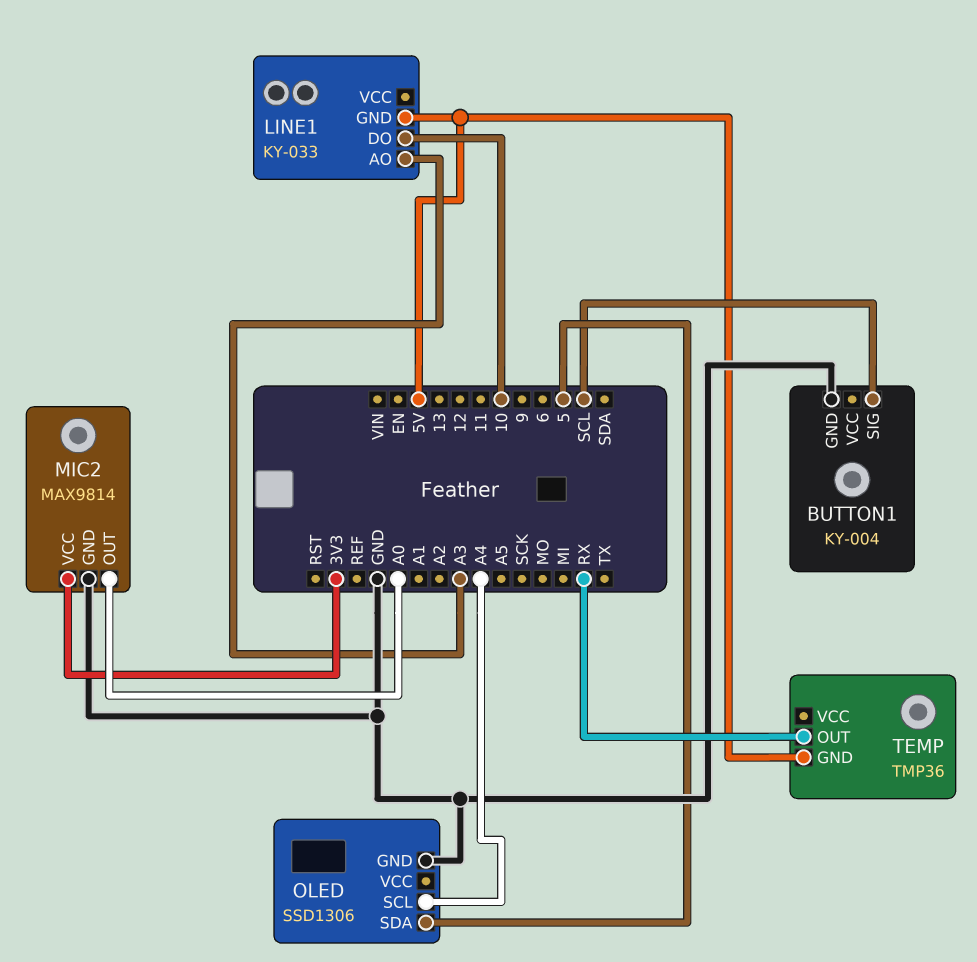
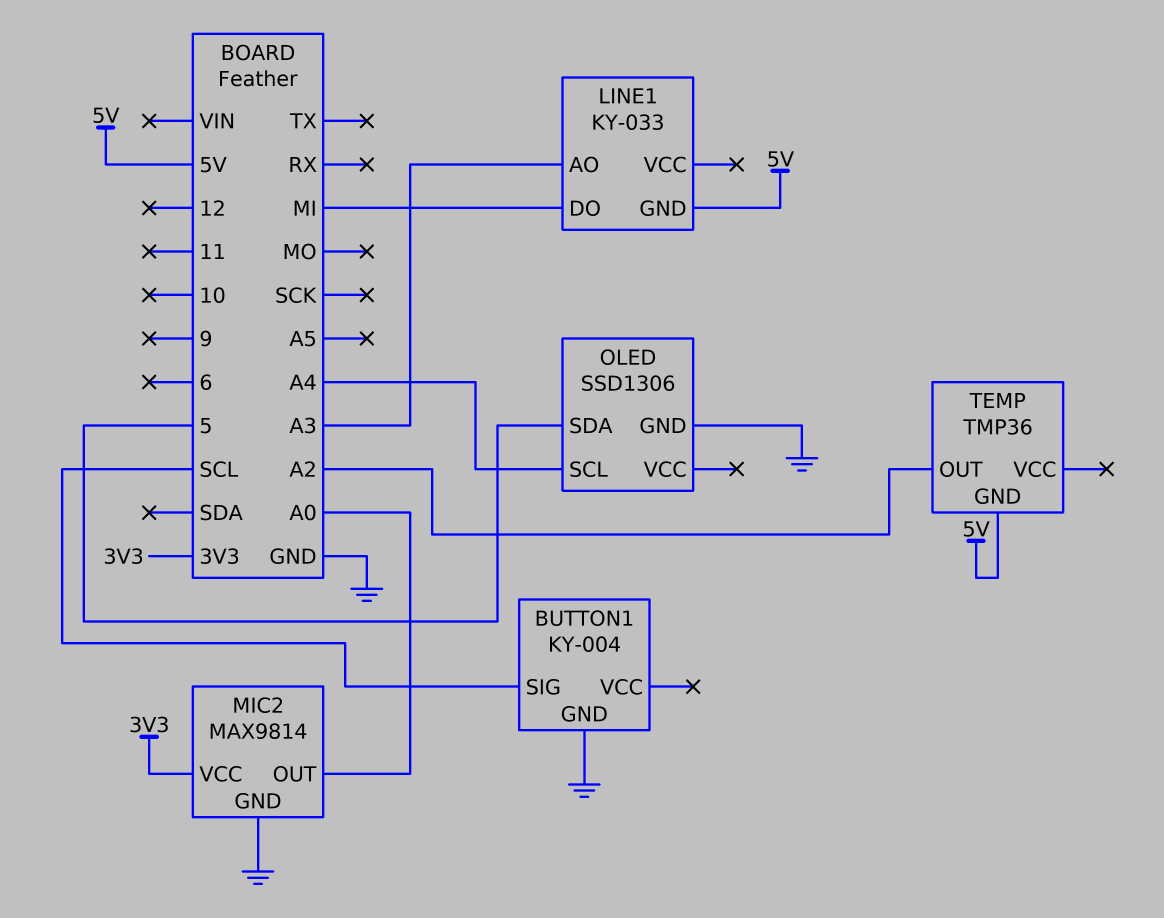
LINE1 pin DO: 10 -> MI
TEMP pin OUT: RX -> A2

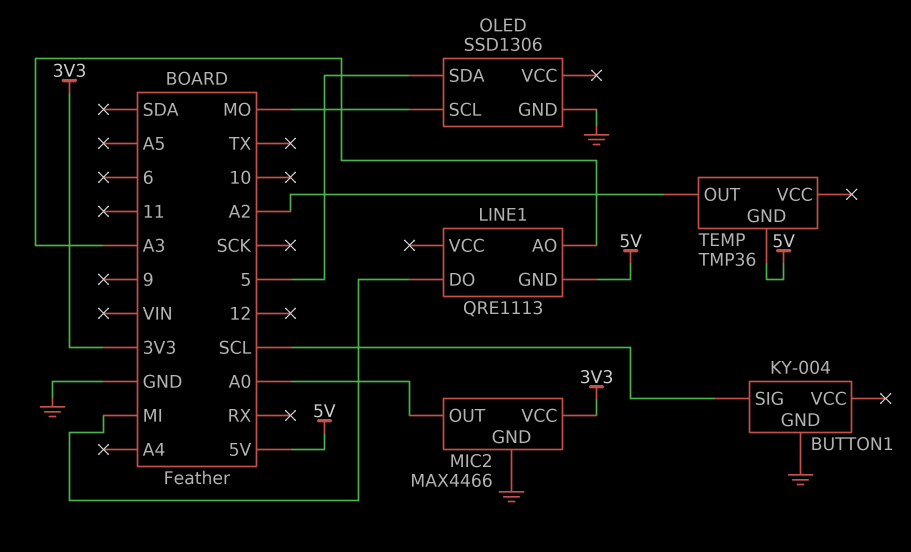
LINE1: KY-033 -> QRE1113
MIC2: MAX9814 -> MAX4466
OLED pin SCL: A4 -> MO

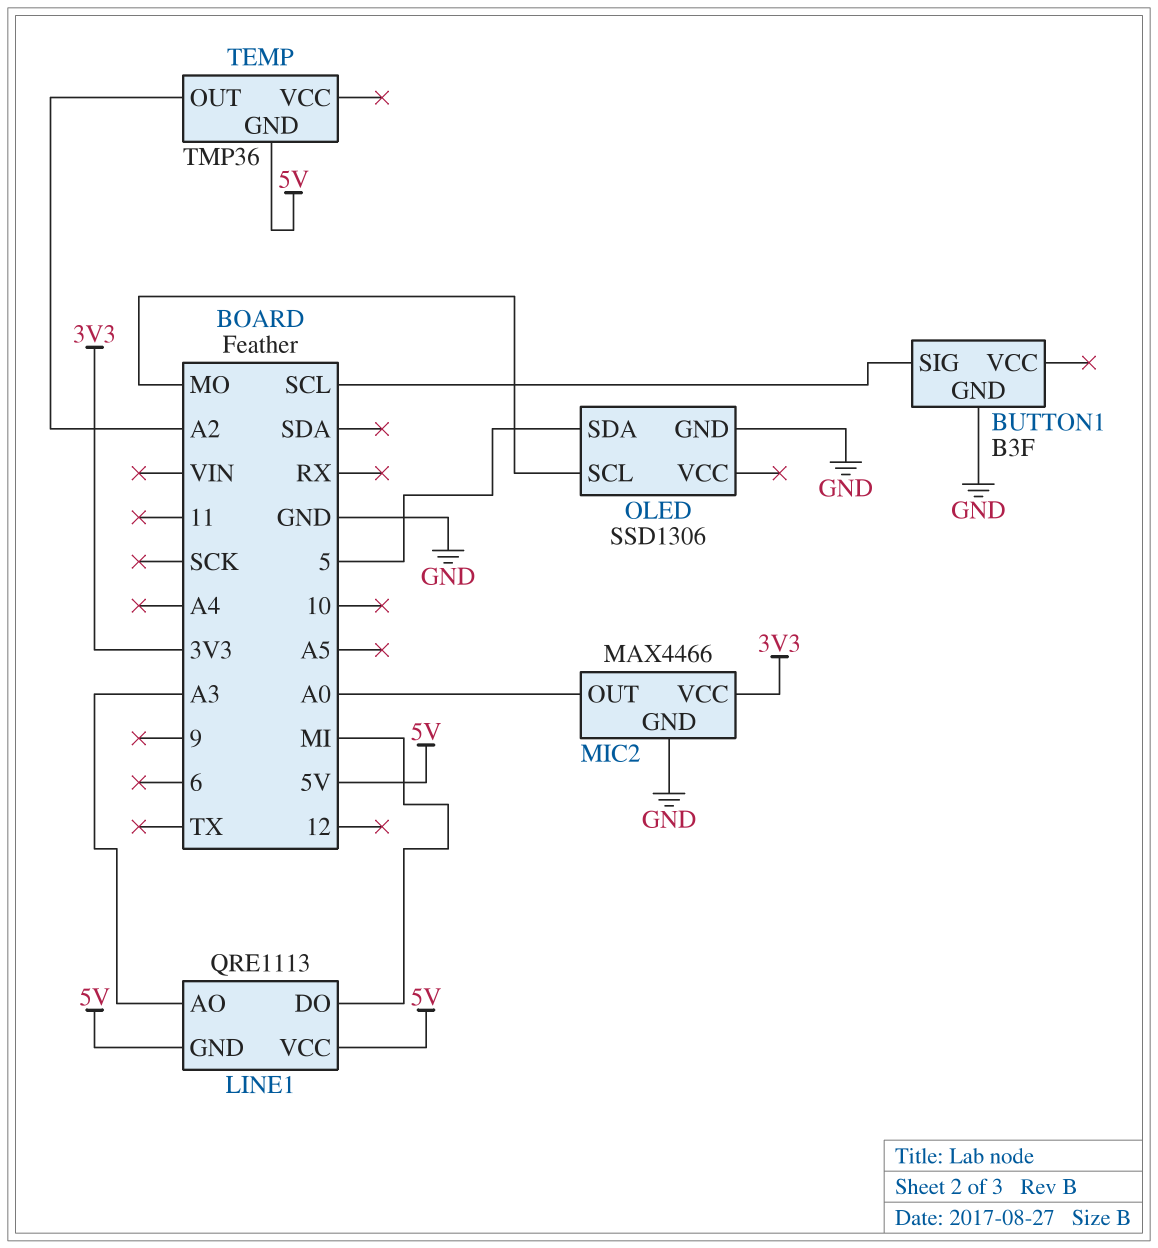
BUTTON1: KY-004 -> B3F
LINE1 pin VCC: none -> 5V

